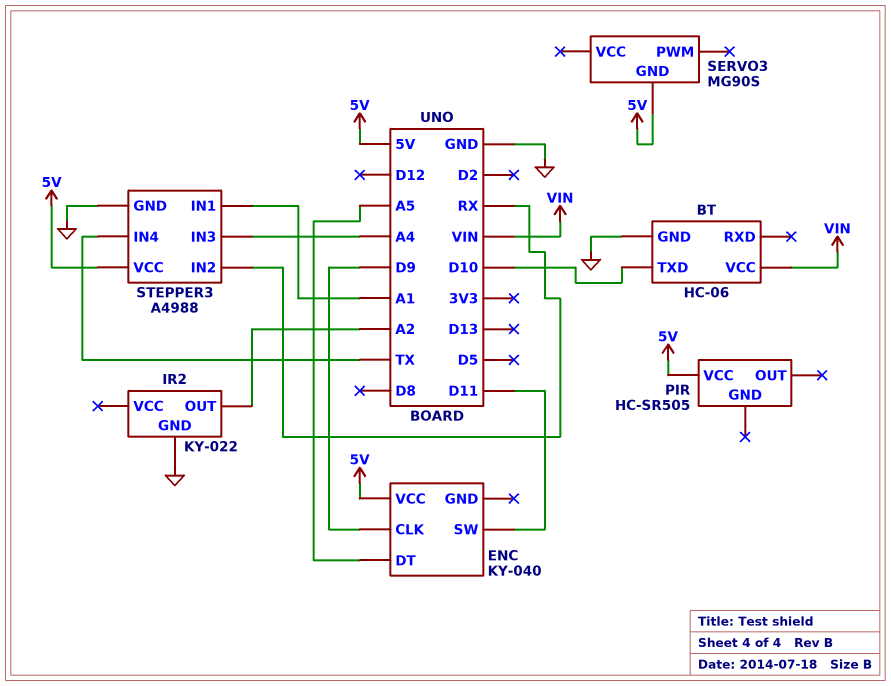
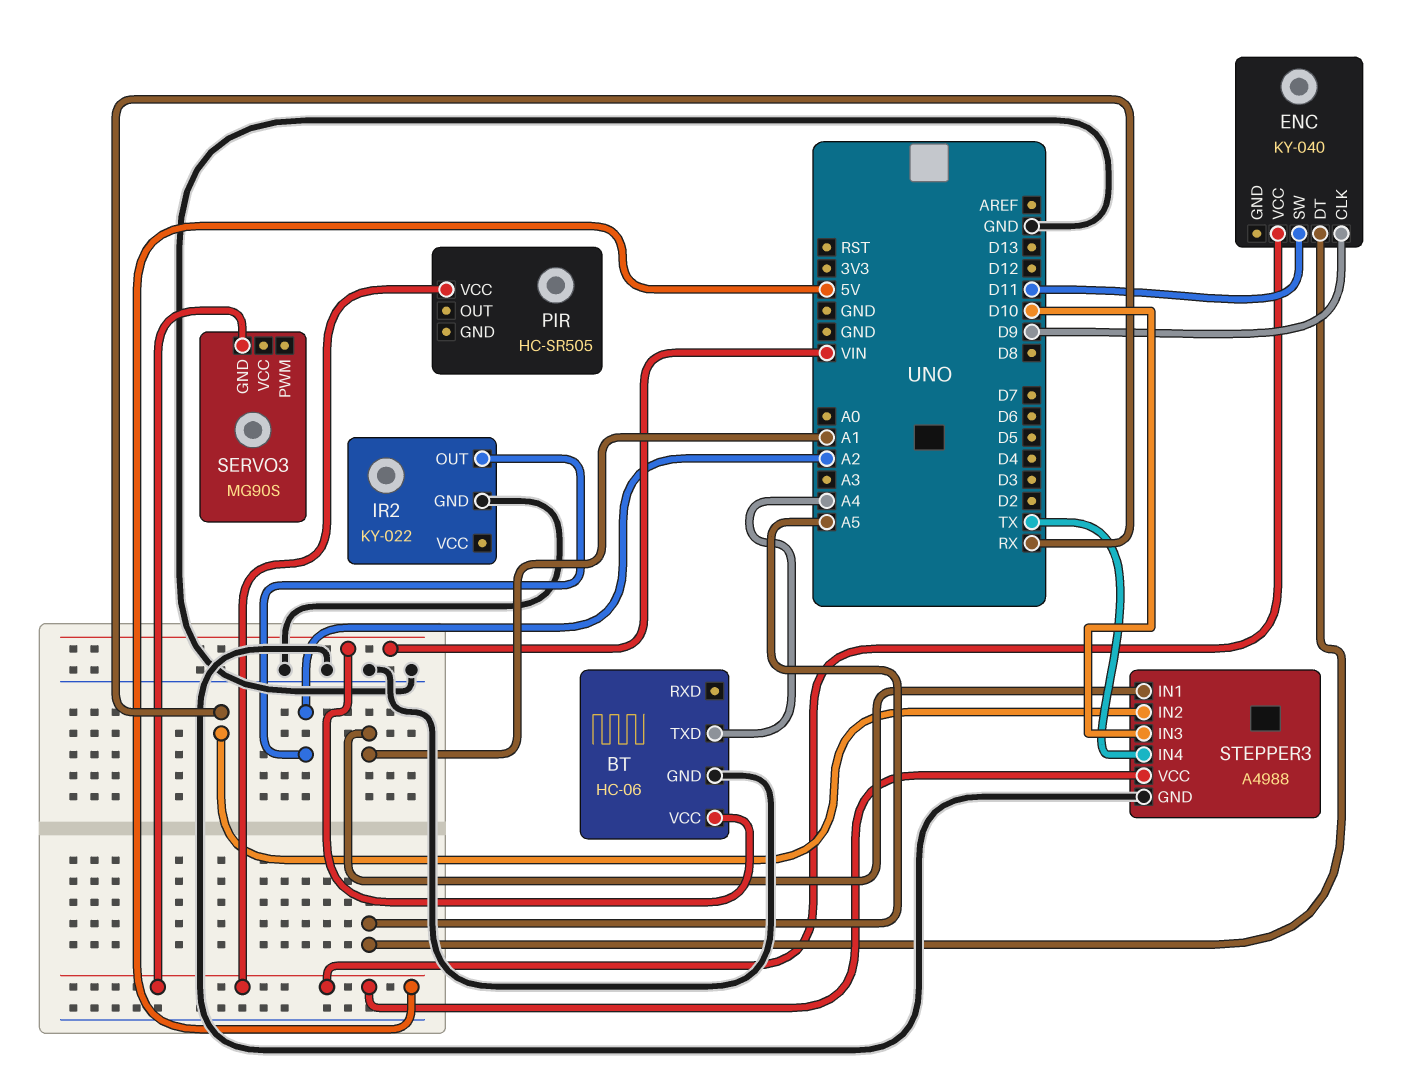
BT pin TXD: D10 -> A4
STEPPER3 pin IN3: A4 -> D10

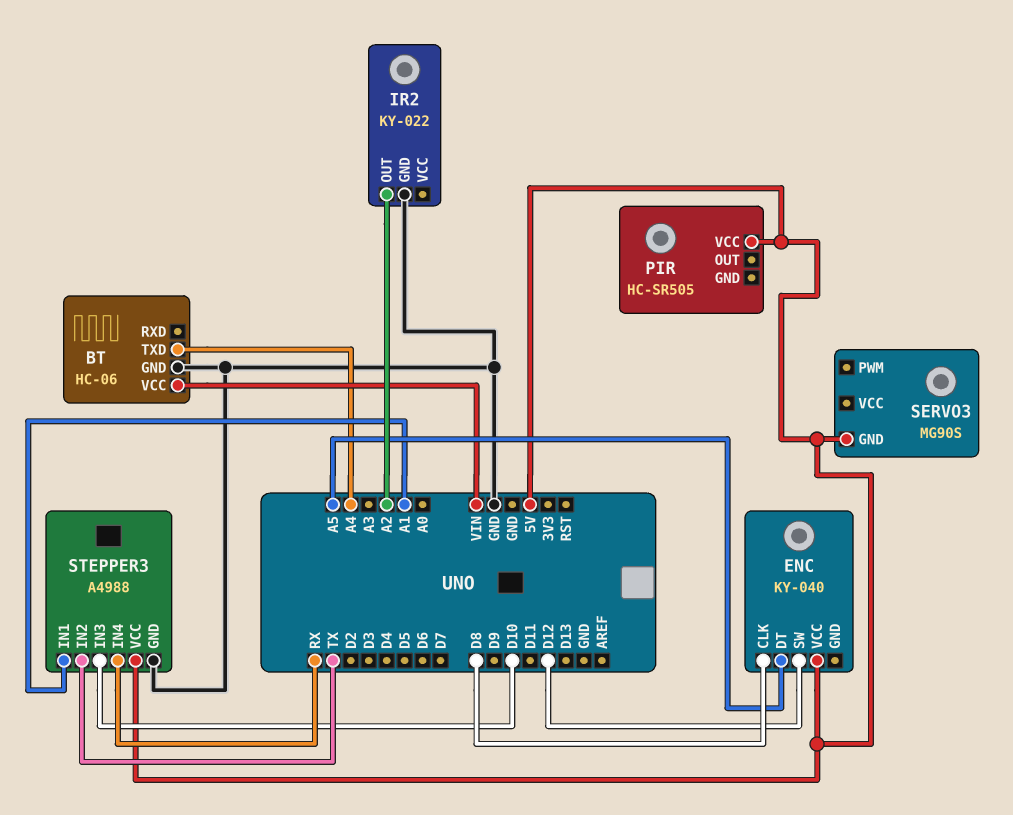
ENC pin CLK: D9 -> D8
ENC pin SW: D11 -> D12
STEPPER3 pin IN2: RX -> TX
STEPPER3 pin IN4: TX -> RX

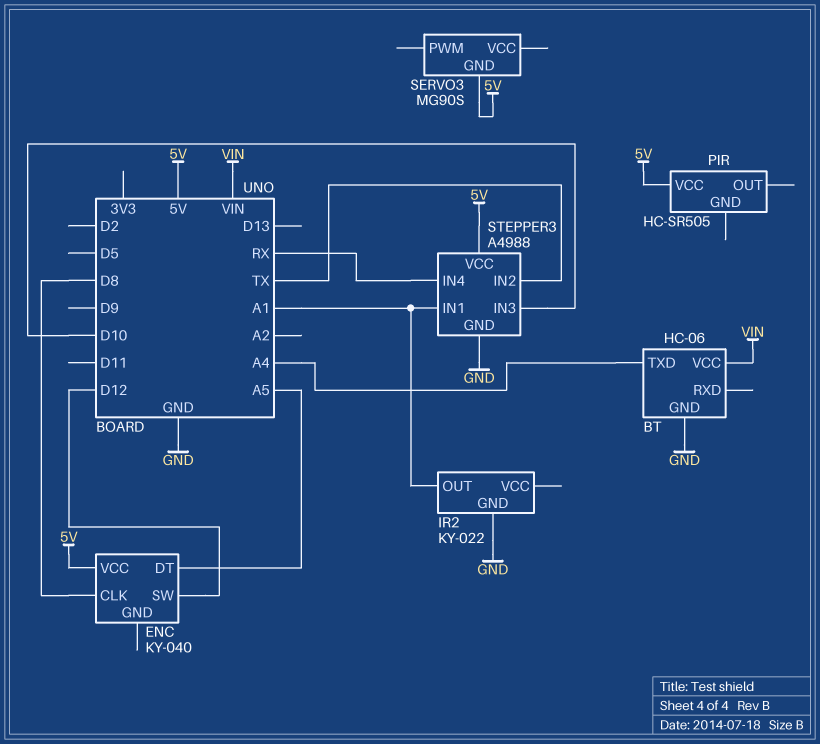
IR2 pin OUT: A2 -> A1

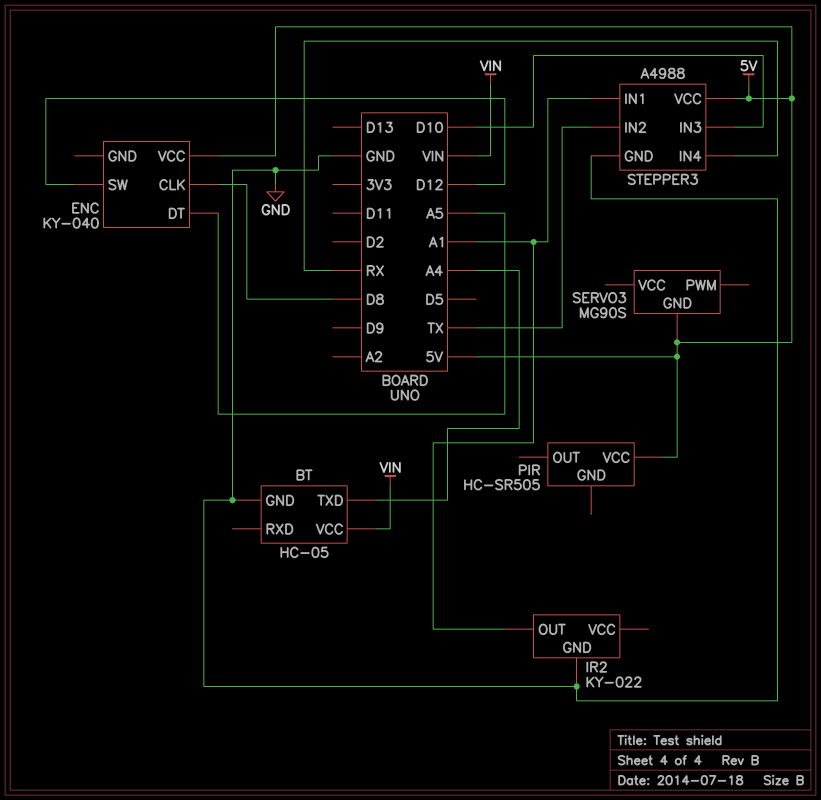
BT: HC-06 -> HC-05

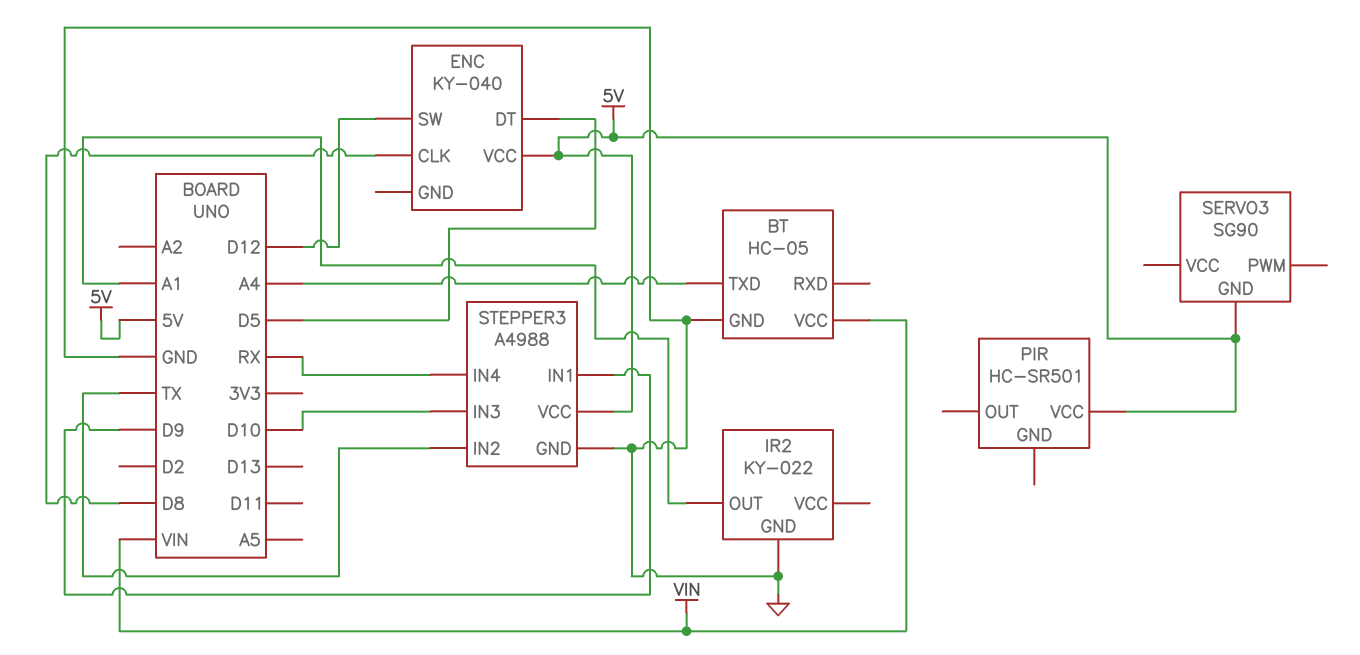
ENC pin DT: A5 -> D5
PIR: HC-SR505 -> HC-SR501
SERVO3: MG90S -> SG90
STEPPER3 pin IN1: A1 -> D9

